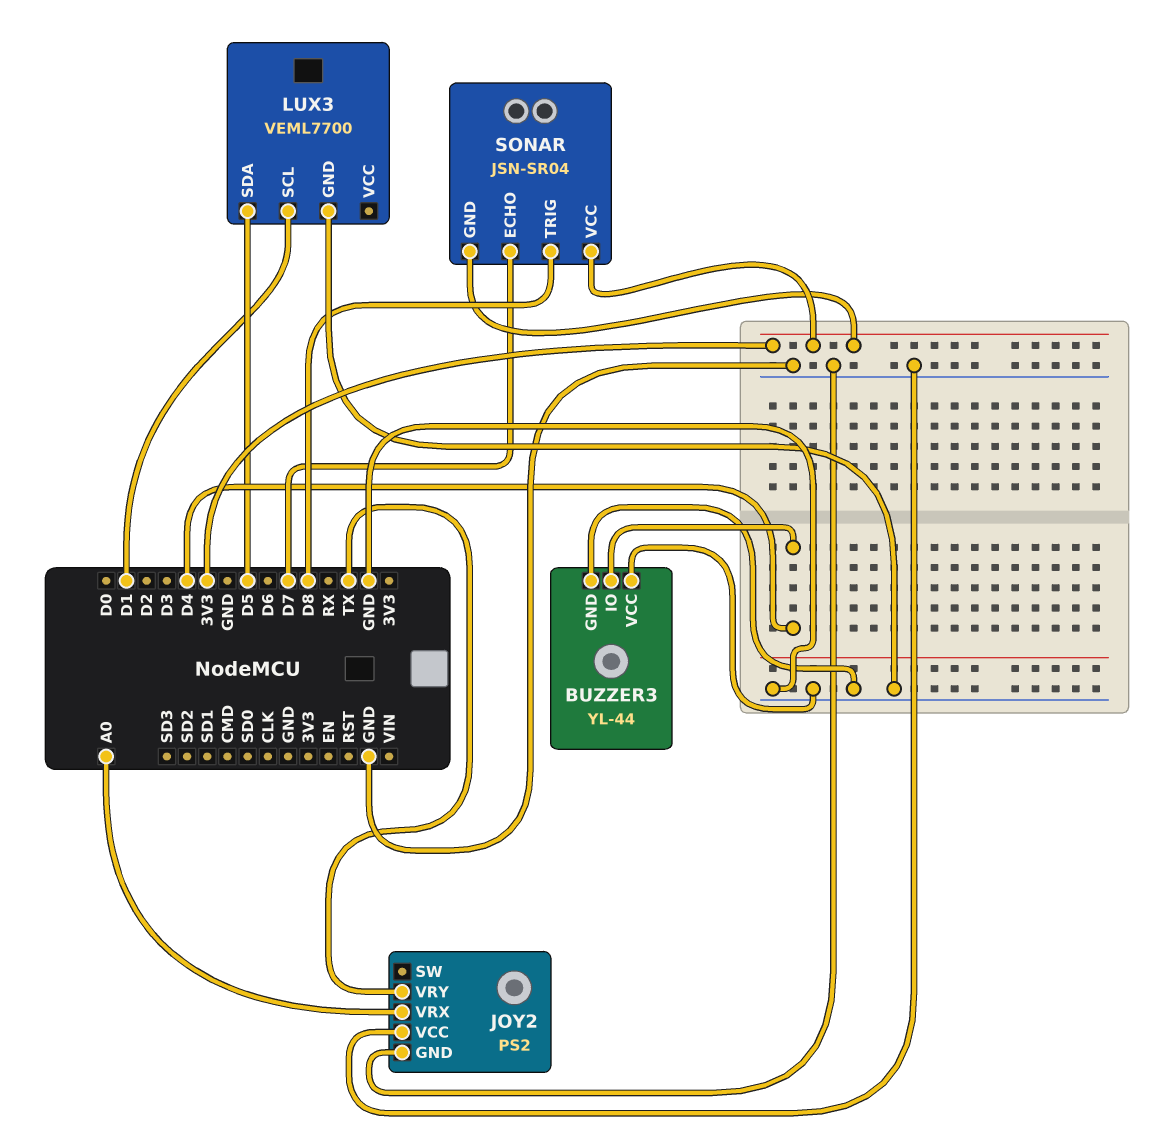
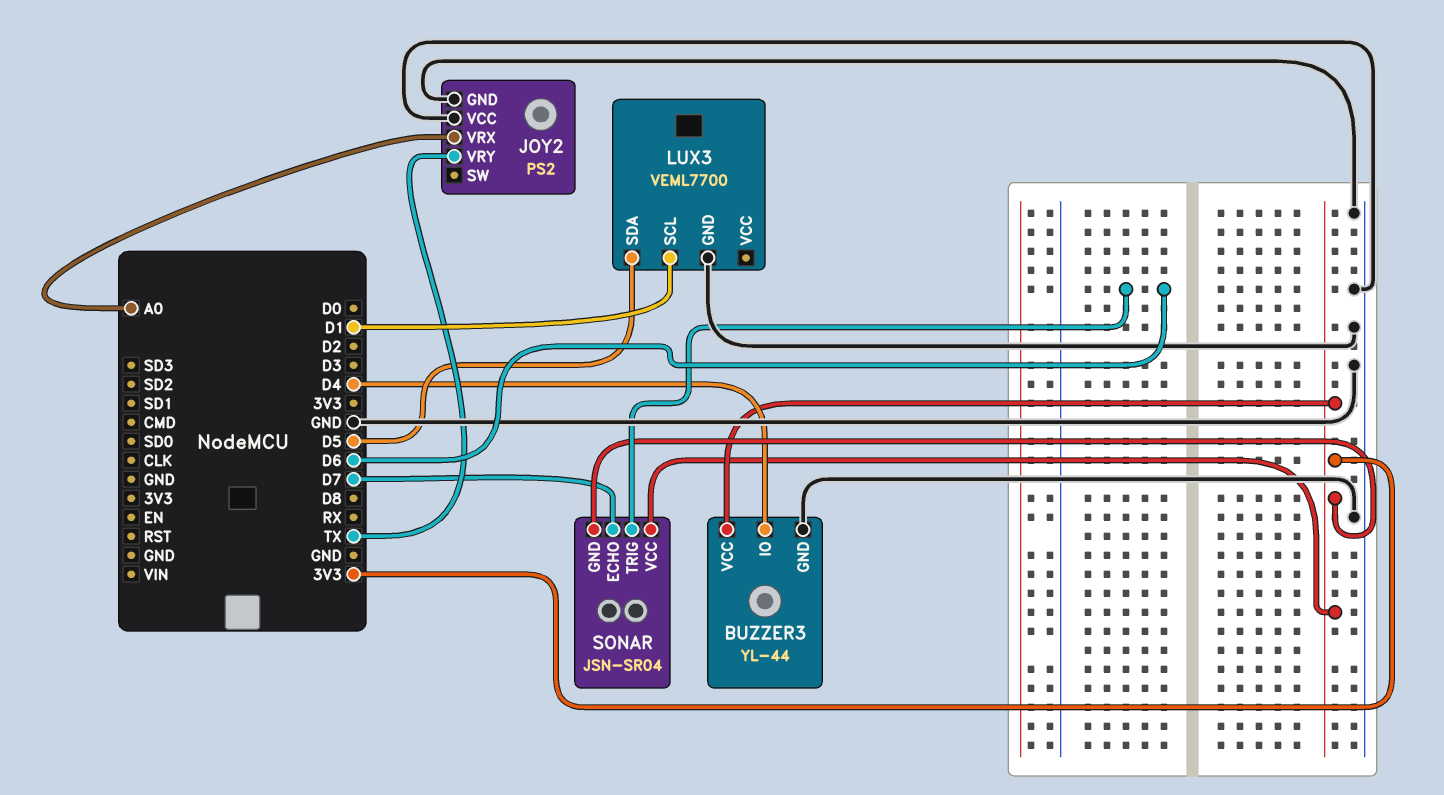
BUZZER3 pin VCC: GND -> 3V3
SONAR pin TRIG: D8 -> D6

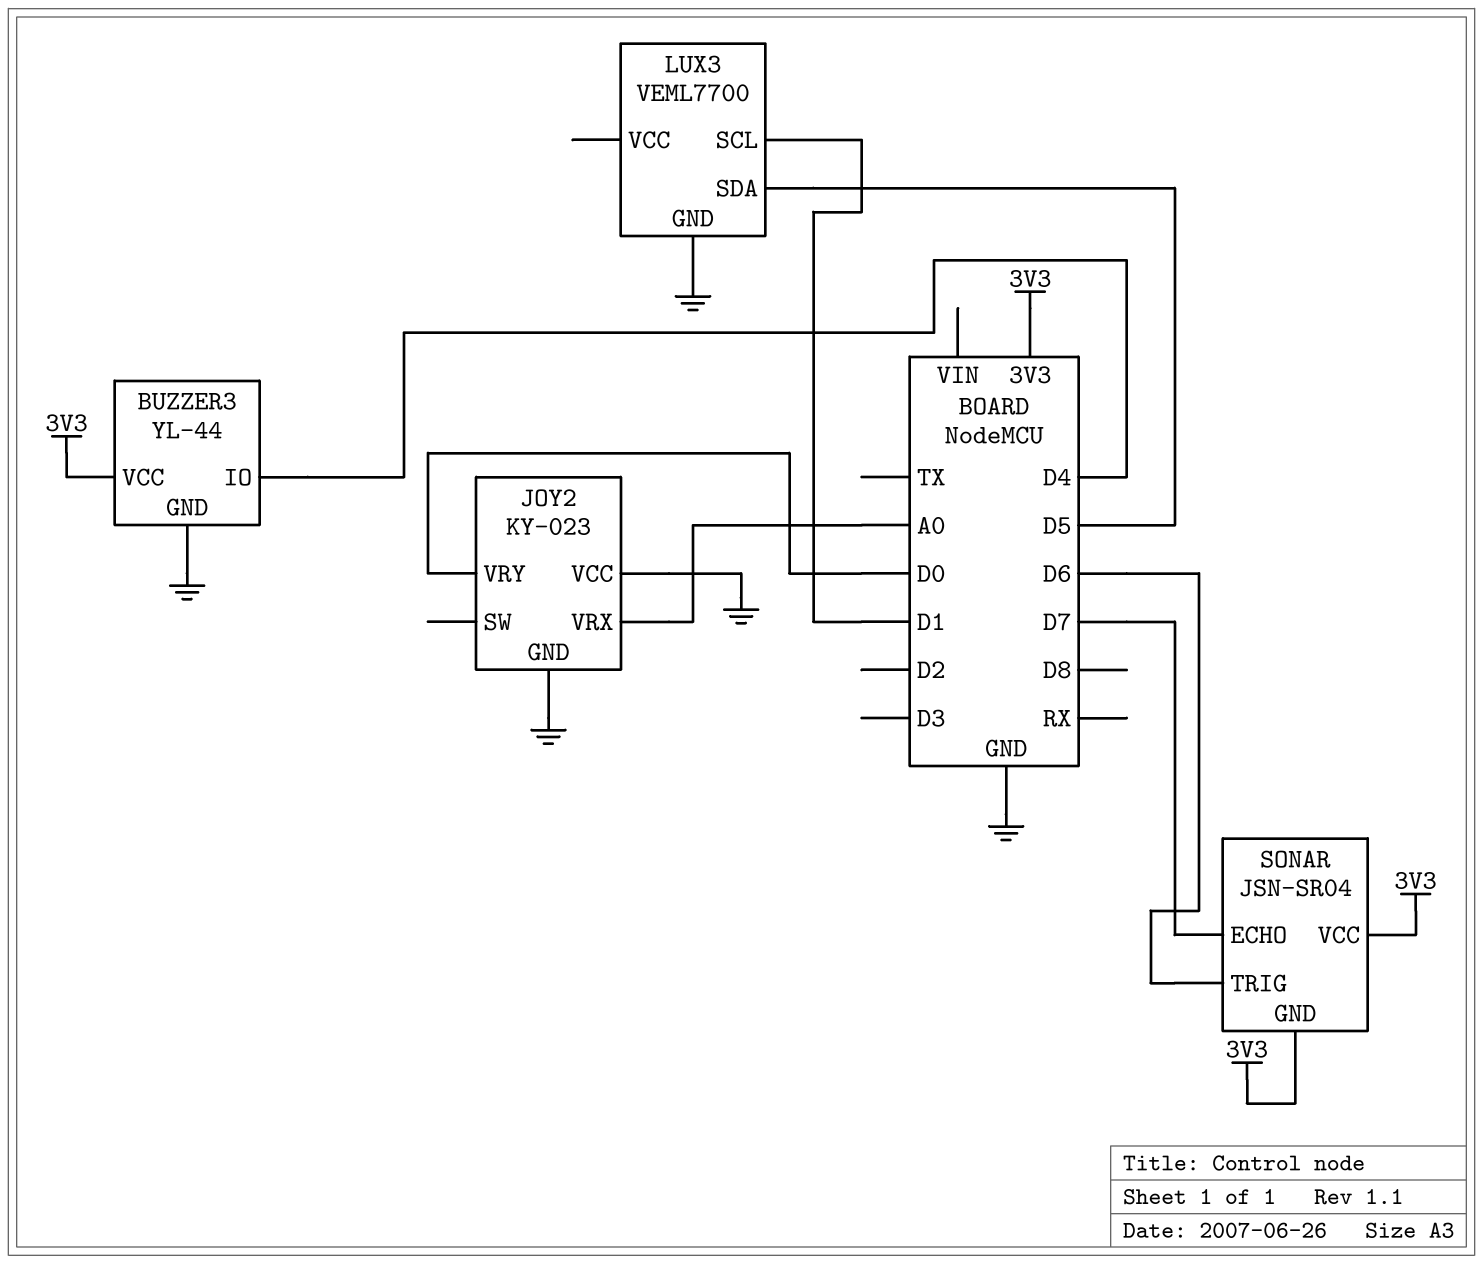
JOY2: PS2 -> KY-023
JOY2 pin VRY: TX -> D0

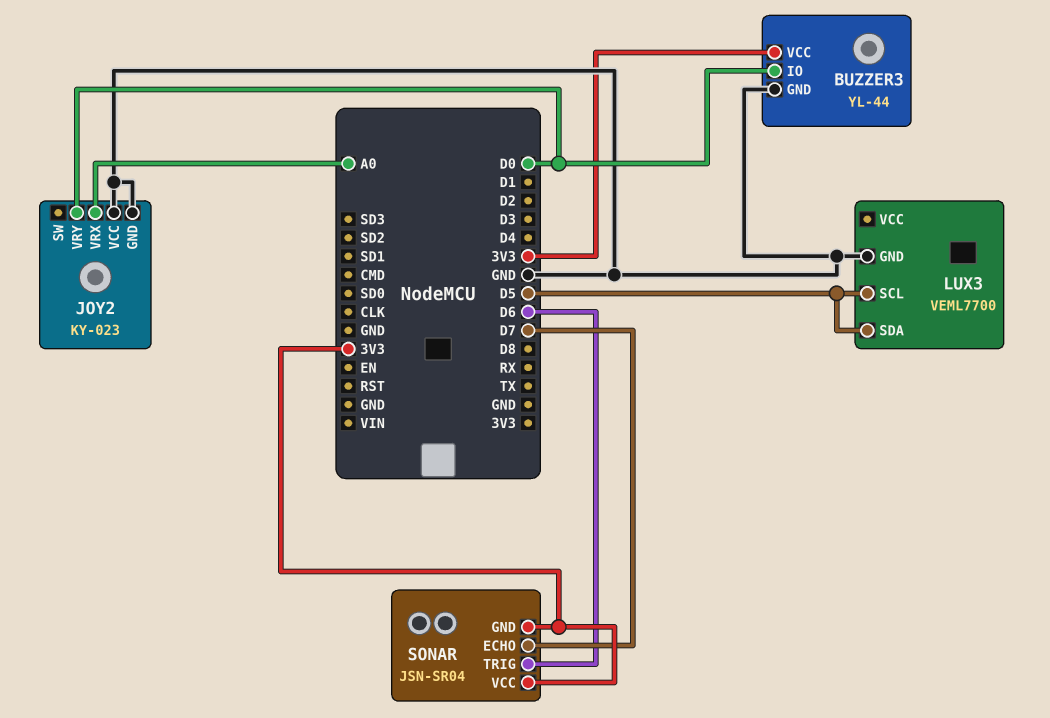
BUZZER3 pin IO: D4 -> D0
LUX3 pin SCL: D1 -> D5

